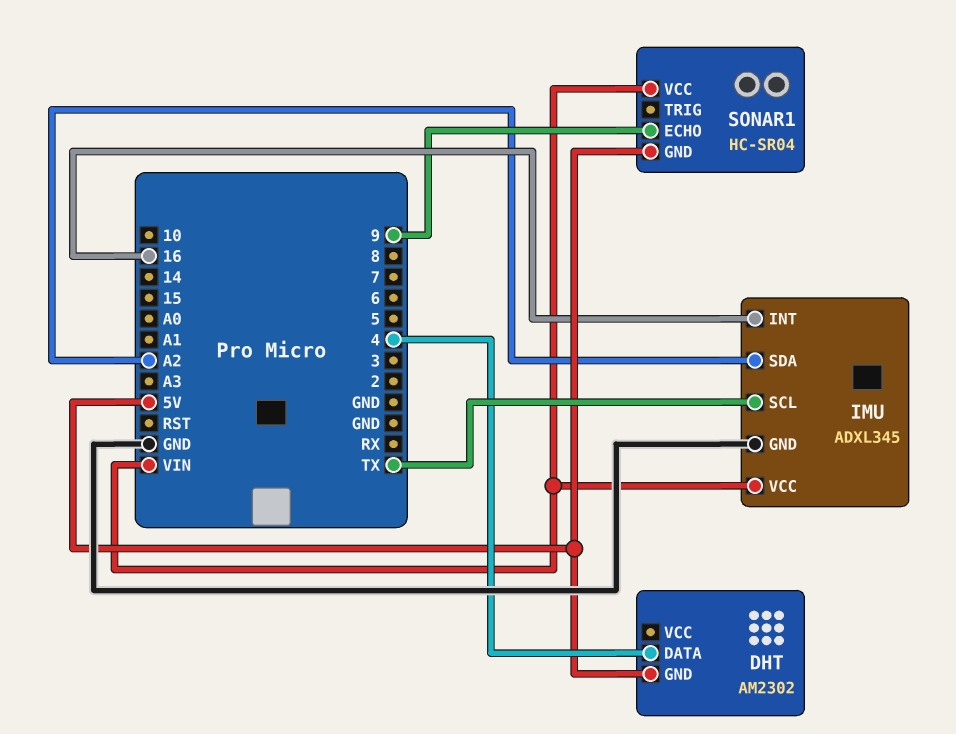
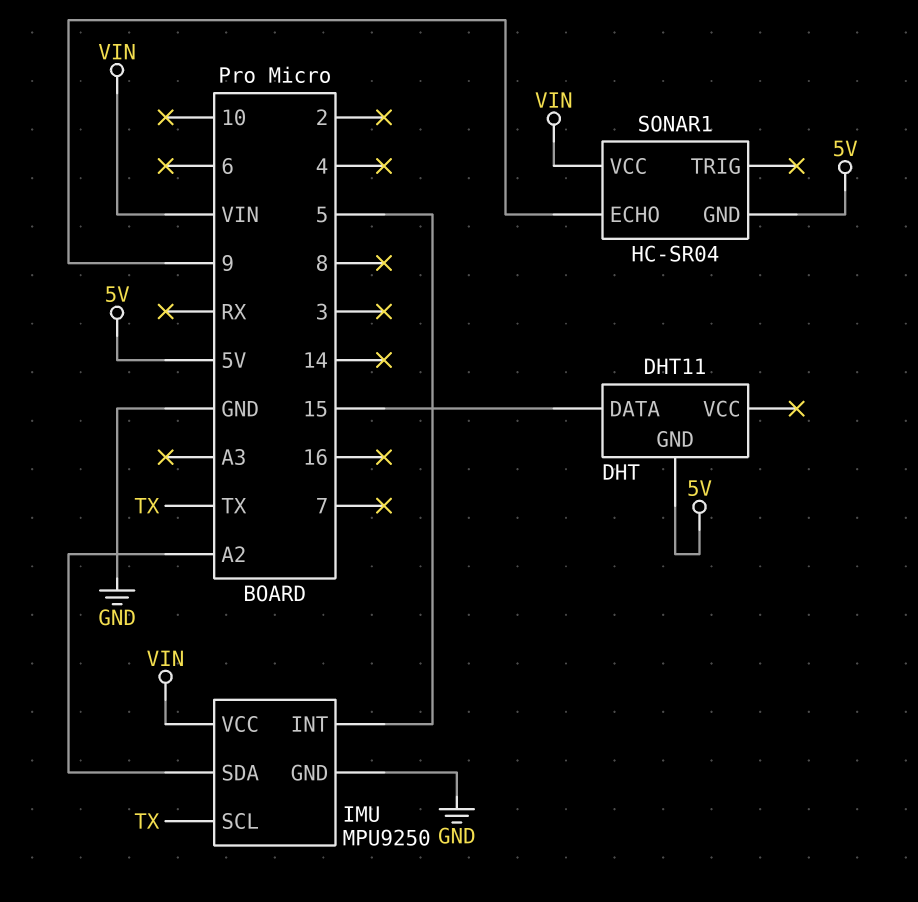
DHT: AM2302 -> DHT11
DHT pin DATA: 4 -> 15
IMU: ADXL345 -> MPU9250
IMU pin INT: 16 -> 5

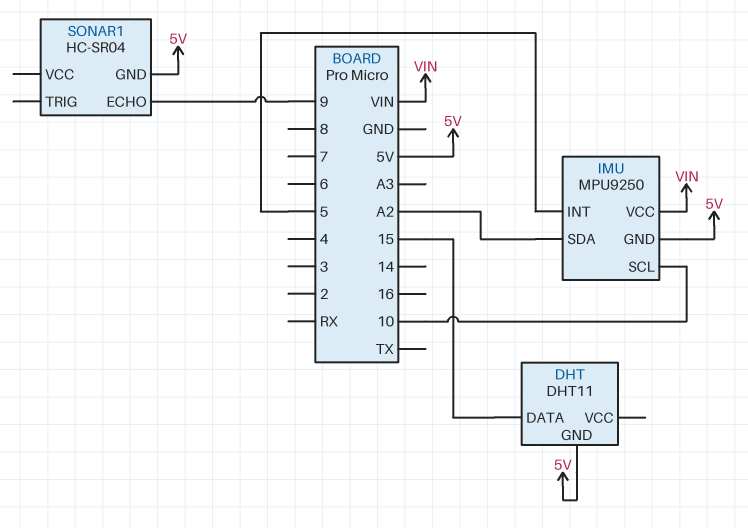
IMU pin GND: GND -> 5V
IMU pin SCL: TX -> 10
SONAR1 pin VCC: VIN -> none

